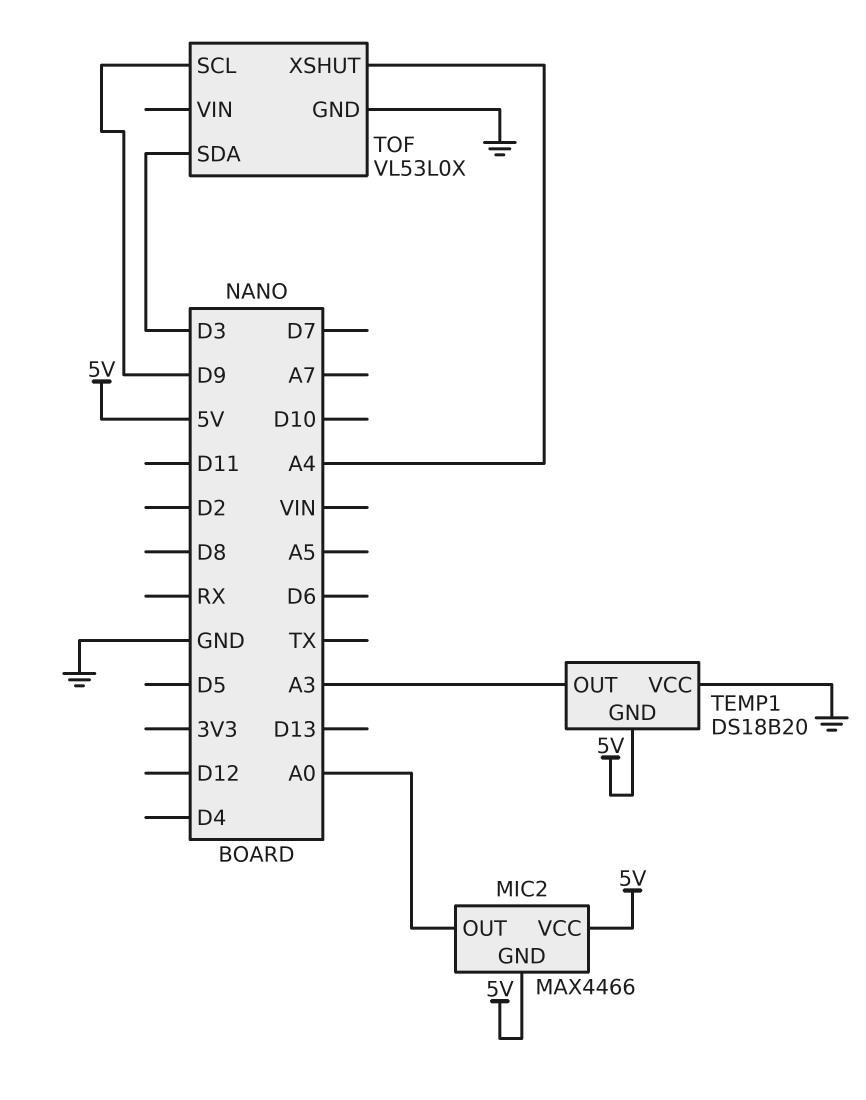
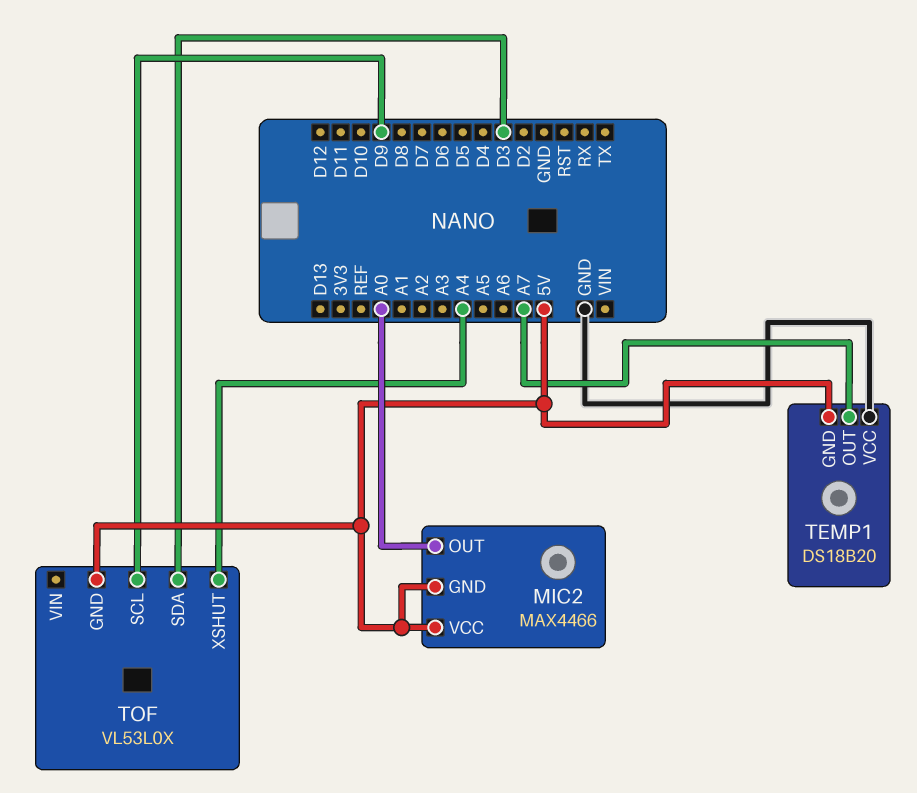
TEMP1 pin OUT: A3 -> A7
TOF pin GND: GND -> 5V

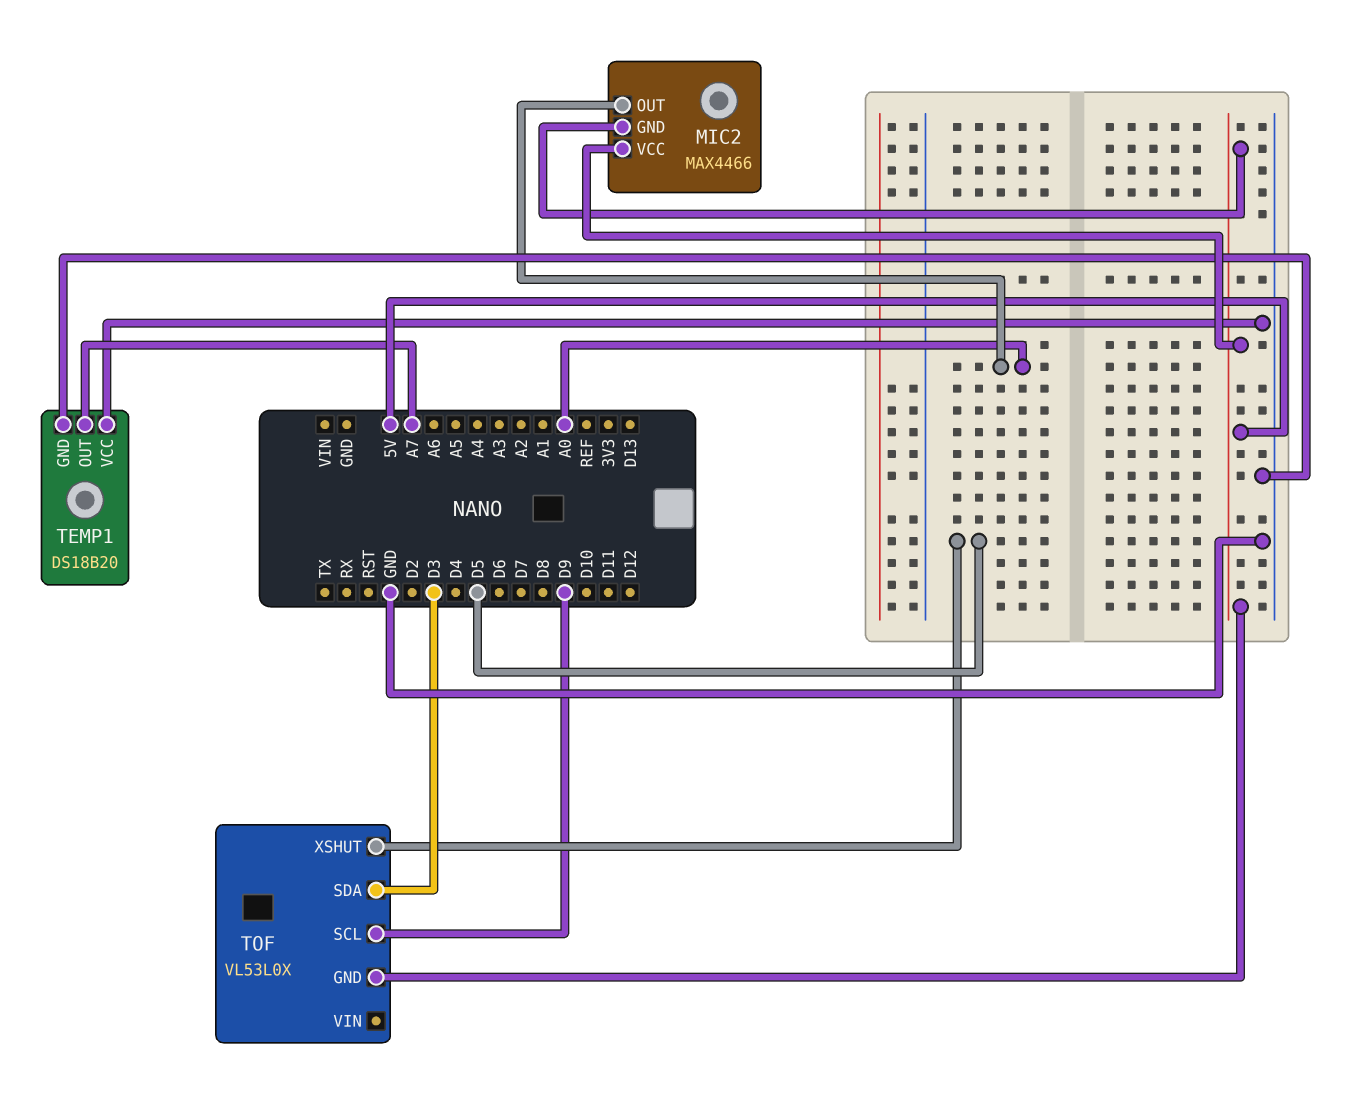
TEMP1 pin GND: 5V -> GND
TOF pin XSHUT: A4 -> D5

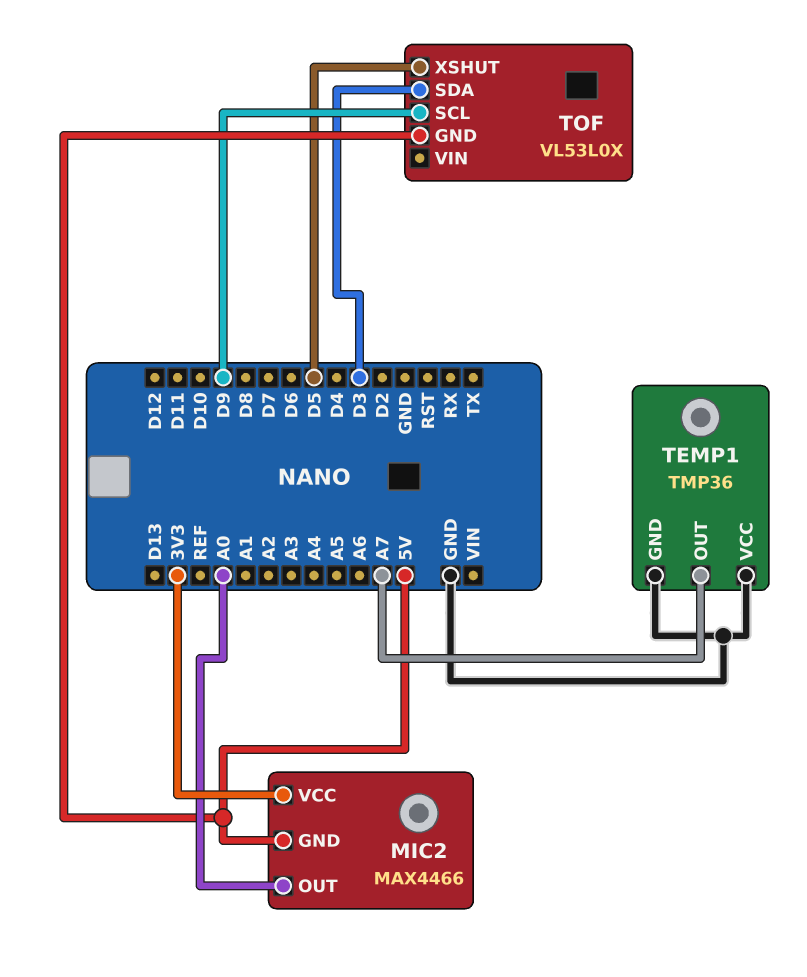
MIC2 pin VCC: 5V -> 3V3
TEMP1: DS18B20 -> TMP36

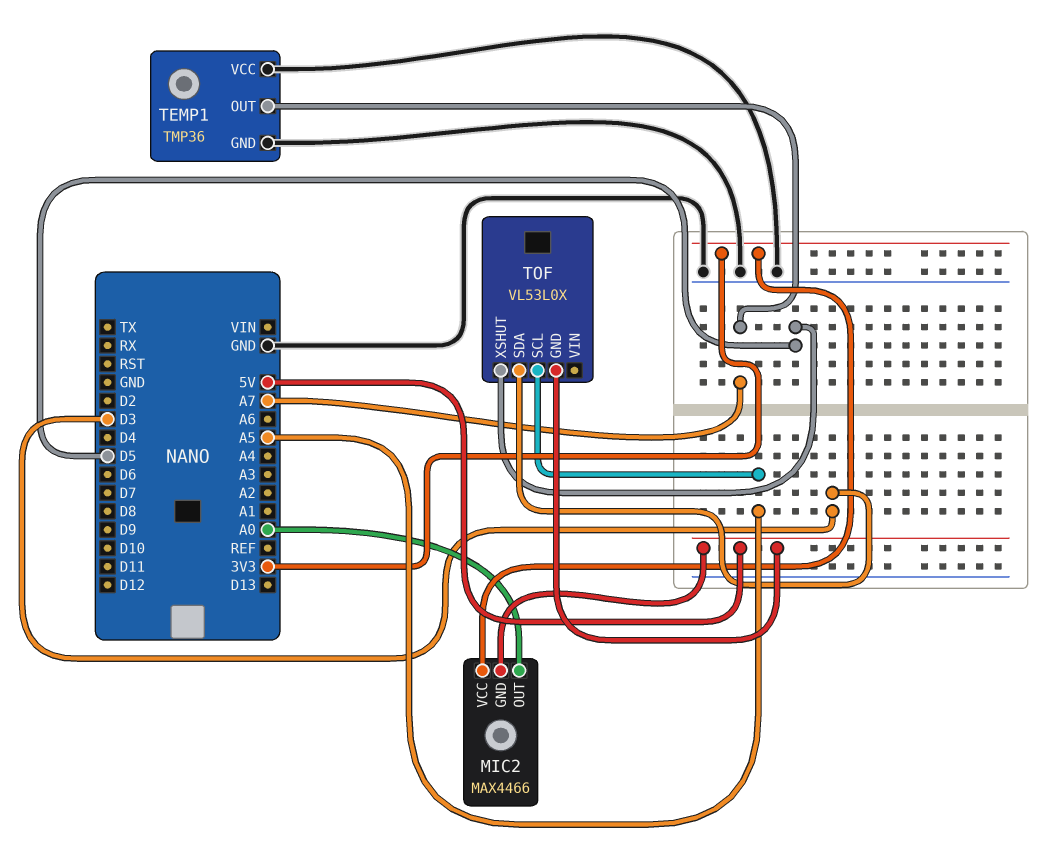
TOF pin SCL: D9 -> A5

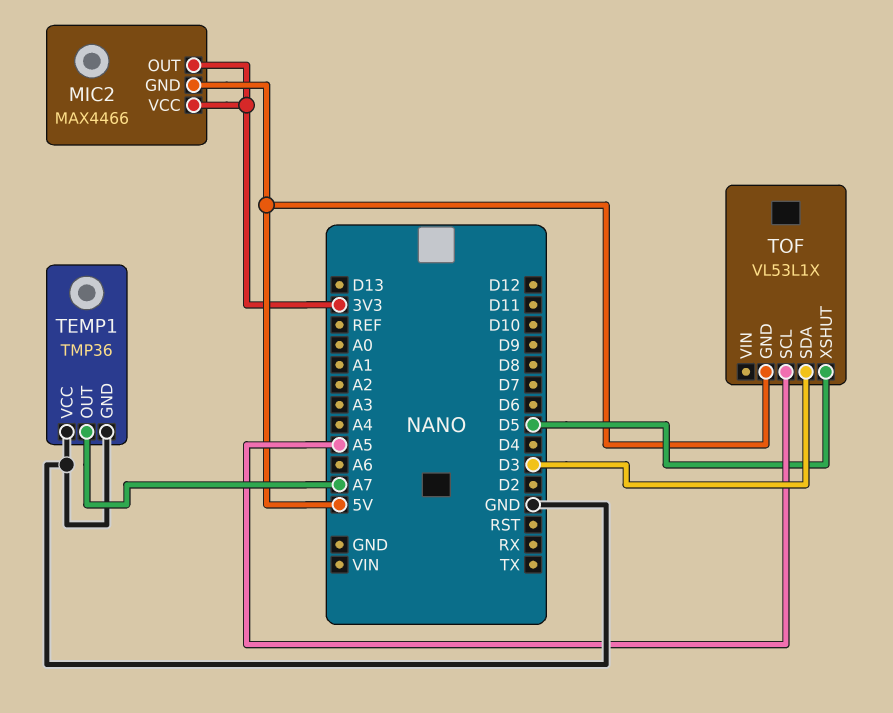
MIC2 pin OUT: A0 -> 3V3
TOF: VL53L0X -> VL53L1X

